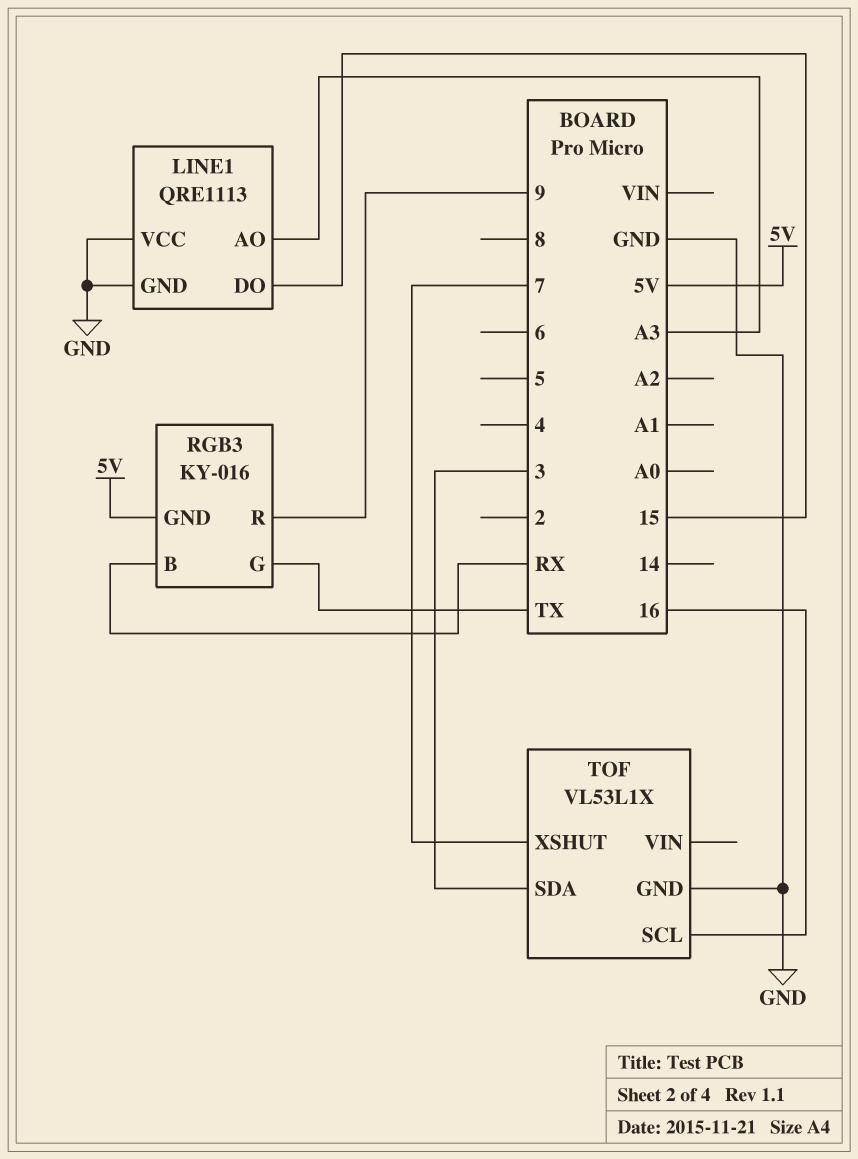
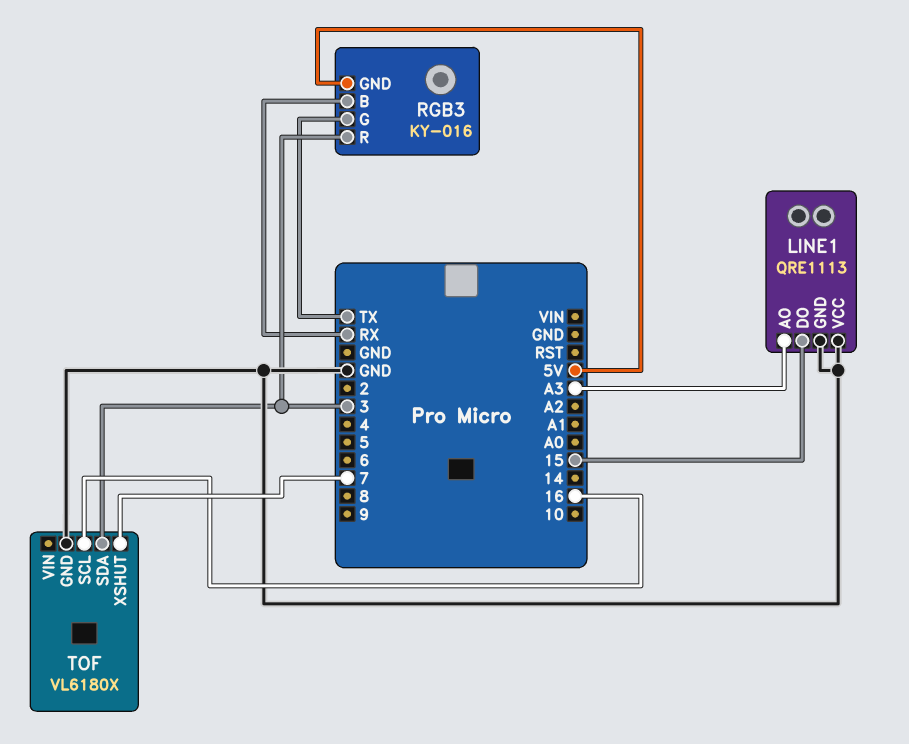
RGB3 pin R: 9 -> 3
TOF: VL53L1X -> VL6180X

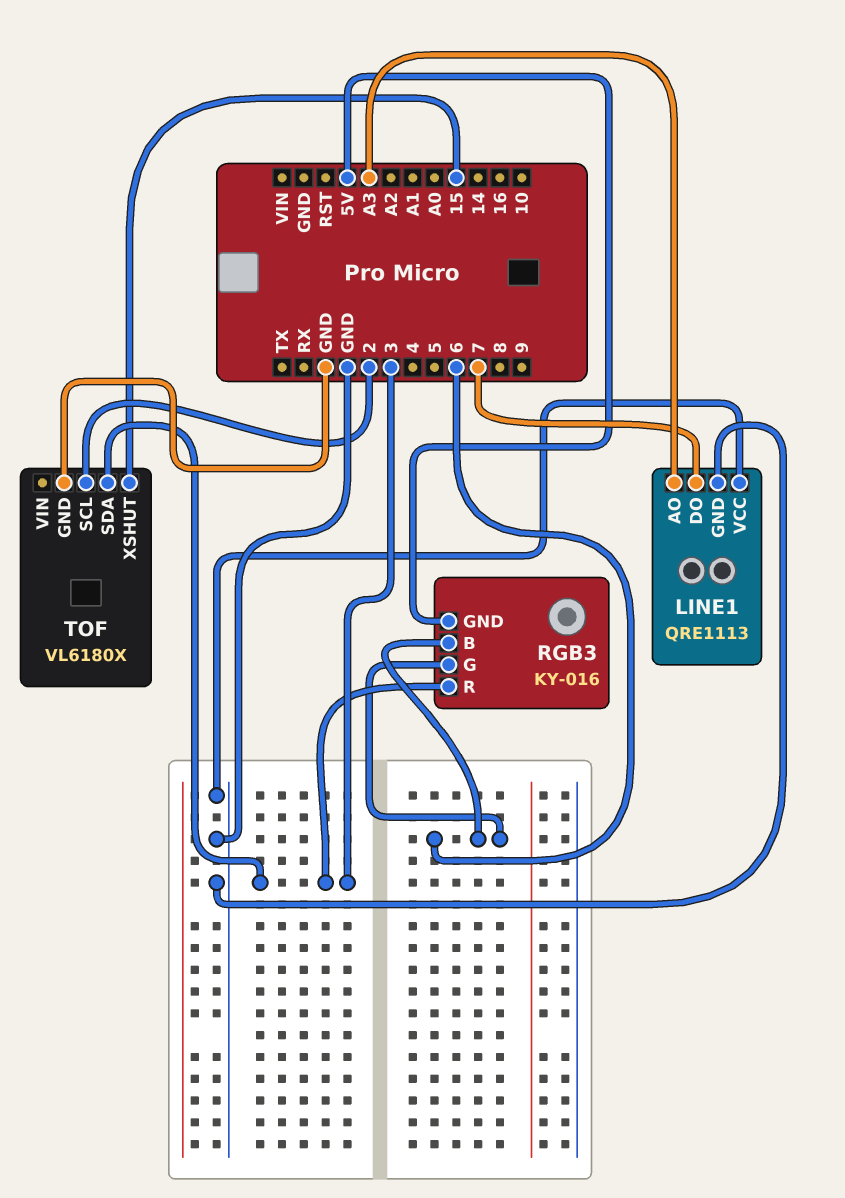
LINE1 pin DO: 15 -> 7
RGB3 pin B: RX -> 6
RGB3 pin G: TX -> 6
TOF pin SCL: 16 -> 2
TOF pin XSHUT: 7 -> 15

